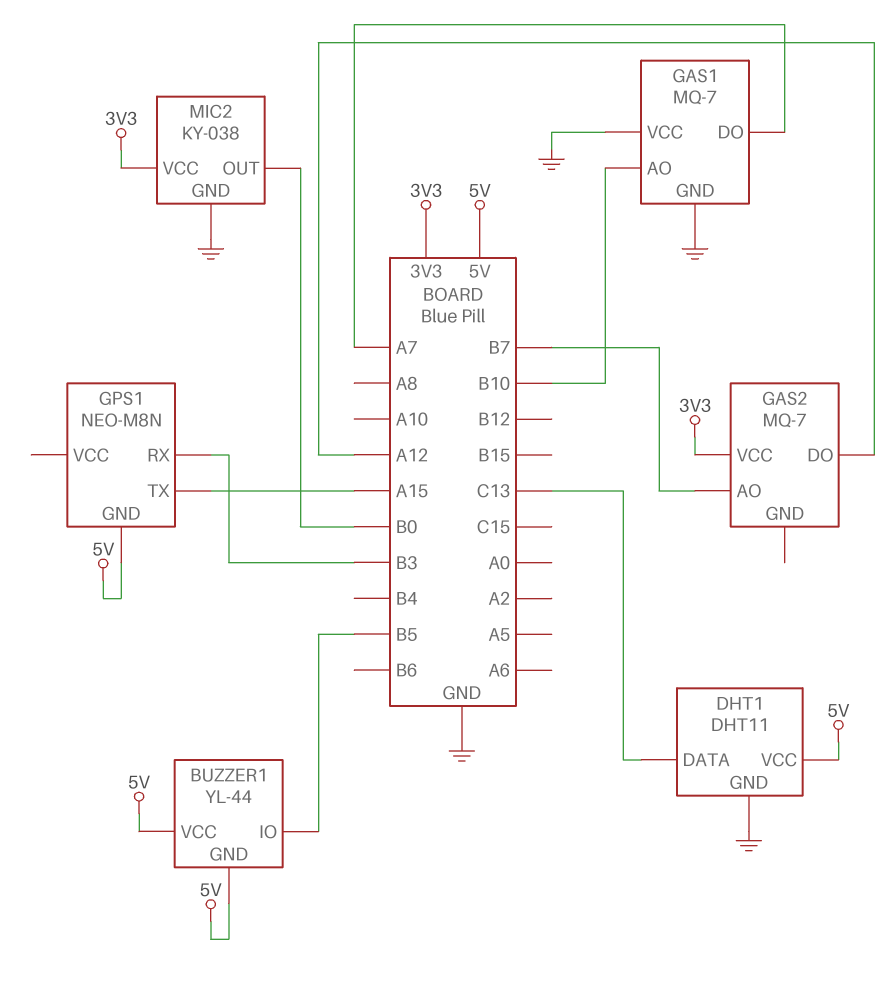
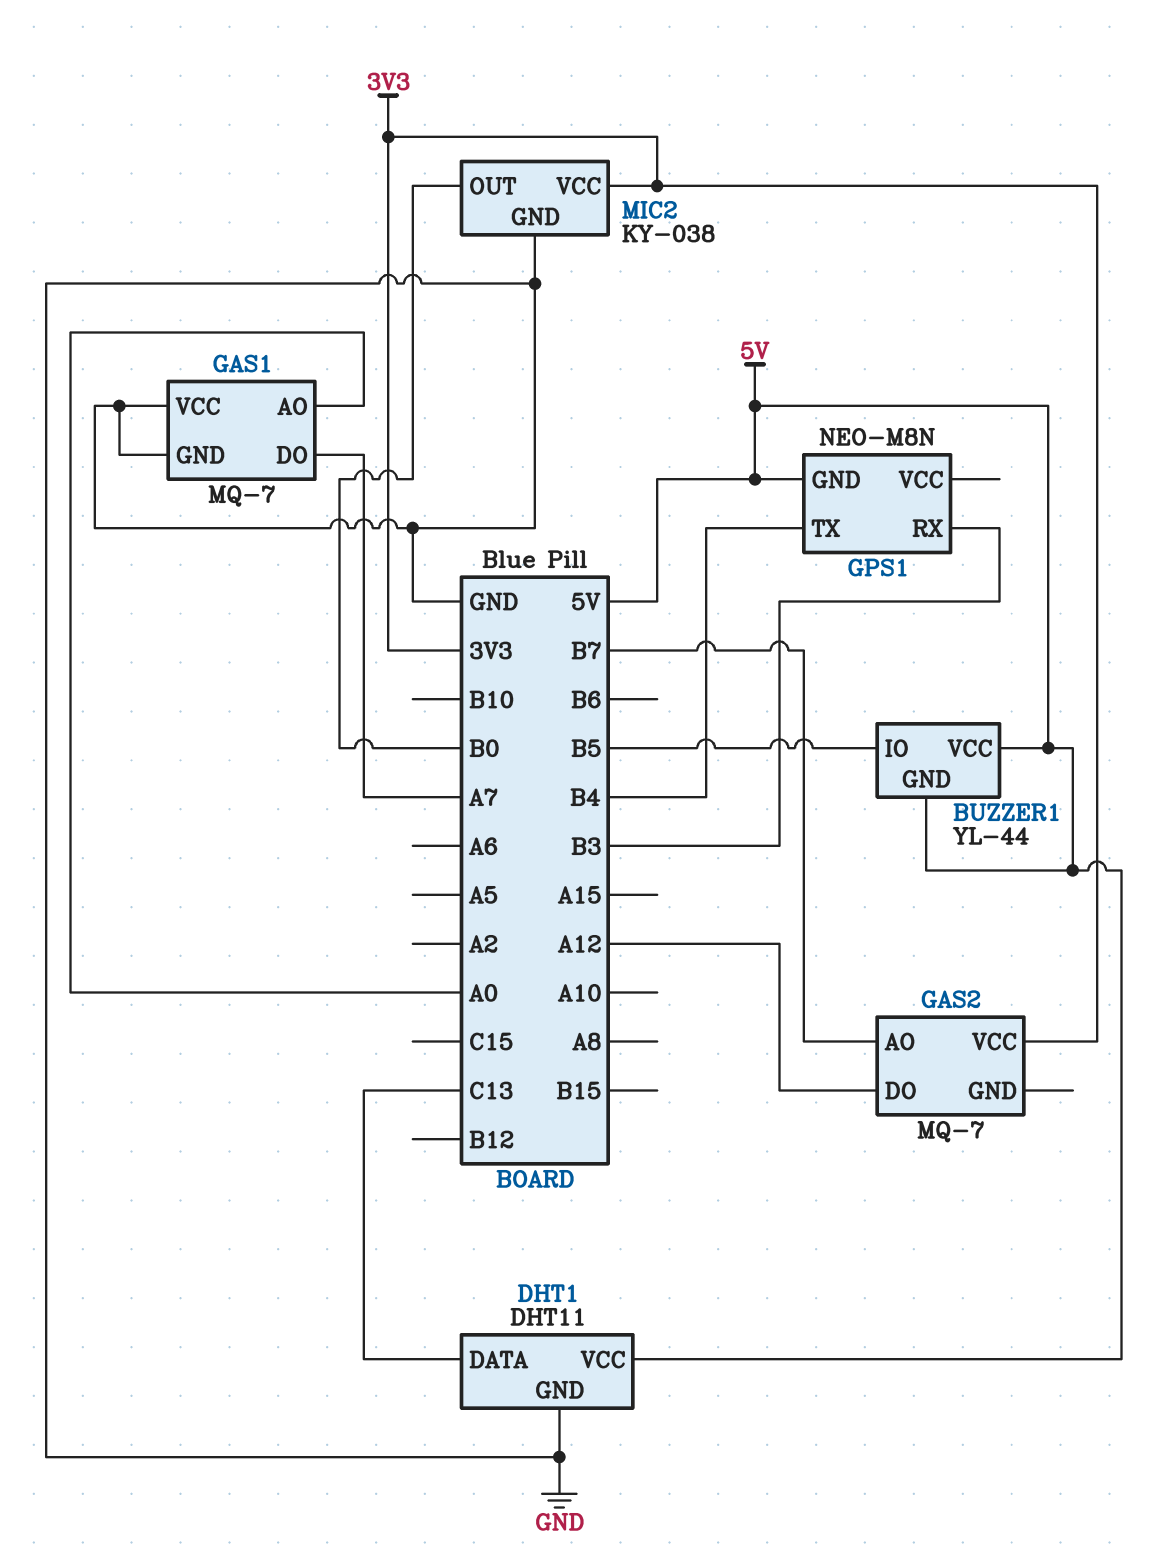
GAS1 pin AO: B10 -> A0
GPS1 pin TX: A15 -> B4

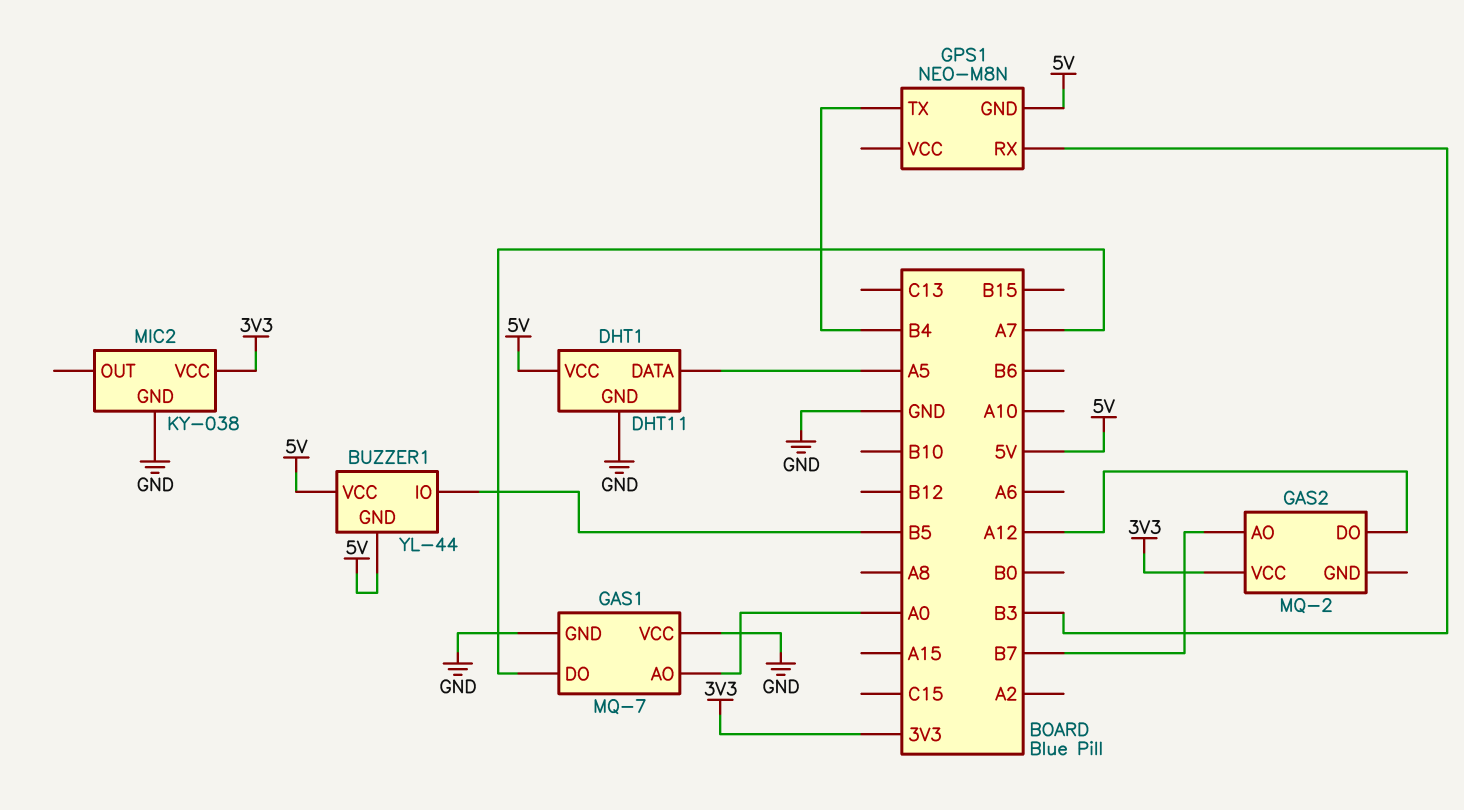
DHT1 pin DATA: C13 -> A5
GAS2: MQ-7 -> MQ-2
MIC2 pin OUT: B0 -> none

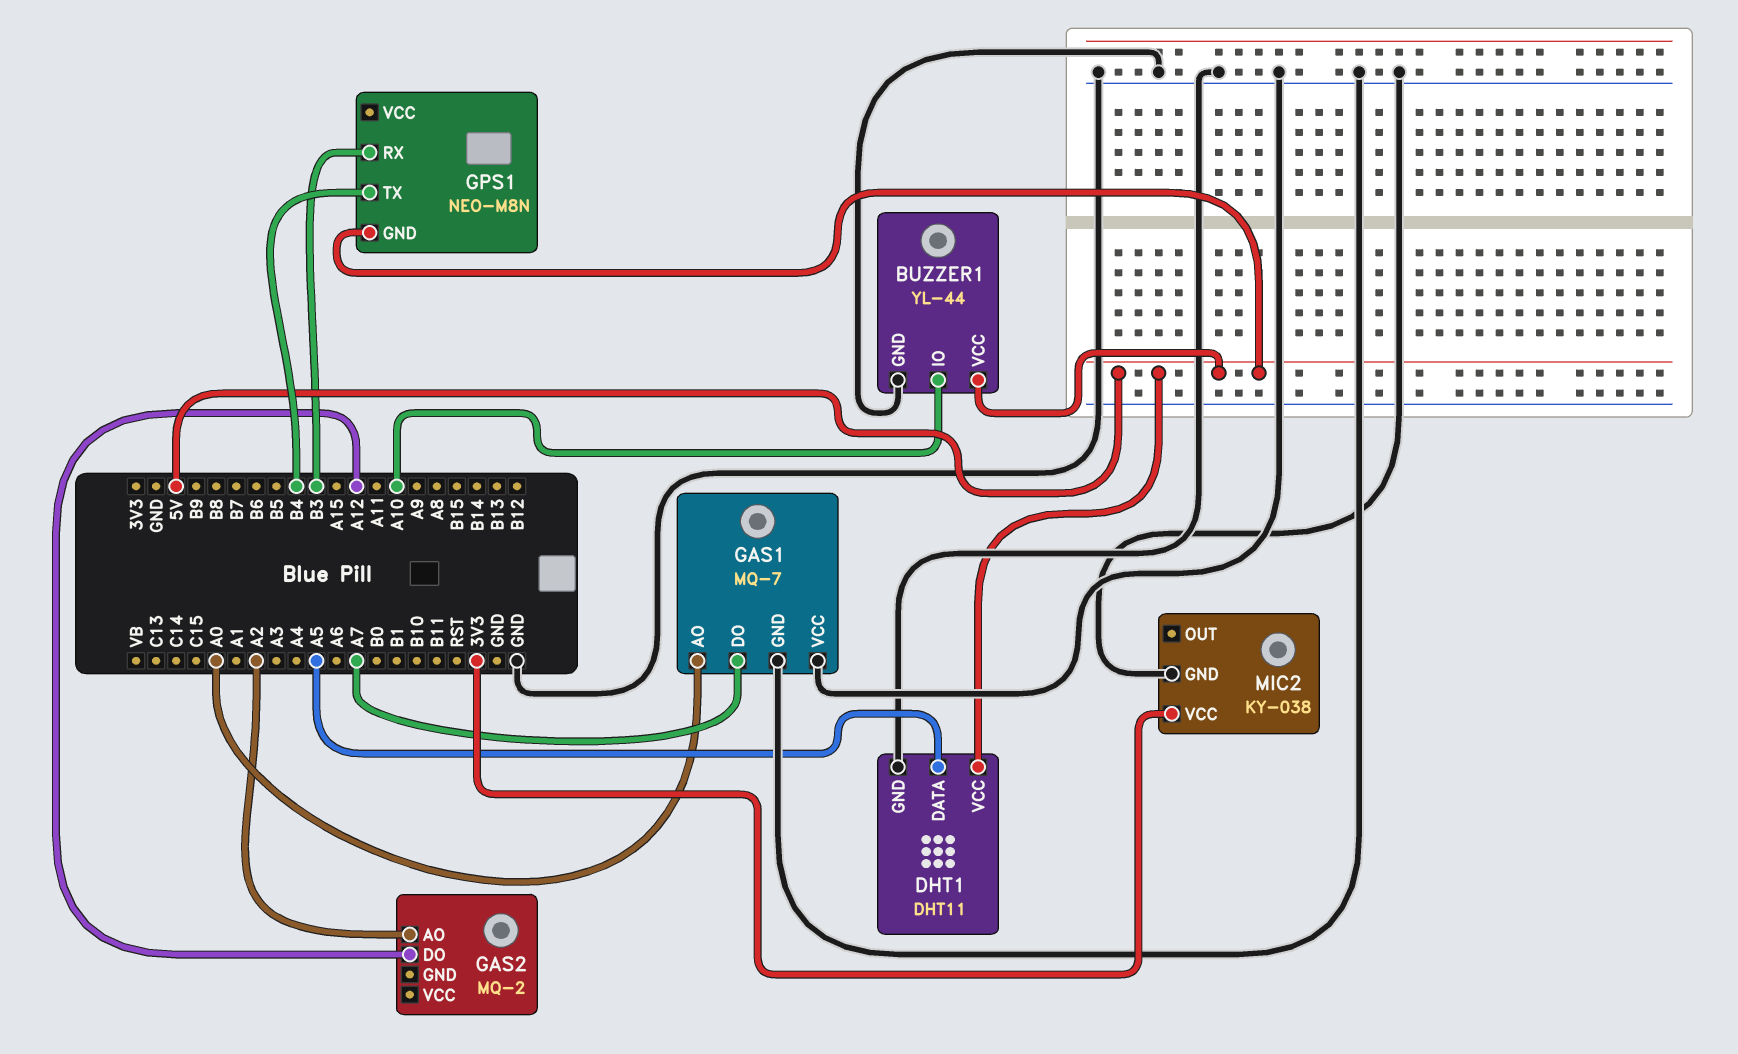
BUZZER1 pin GND: 5V -> GND
BUZZER1 pin IO: B5 -> A10
GAS2 pin AO: B7 -> A2
GAS2 pin VCC: 3V3 -> none

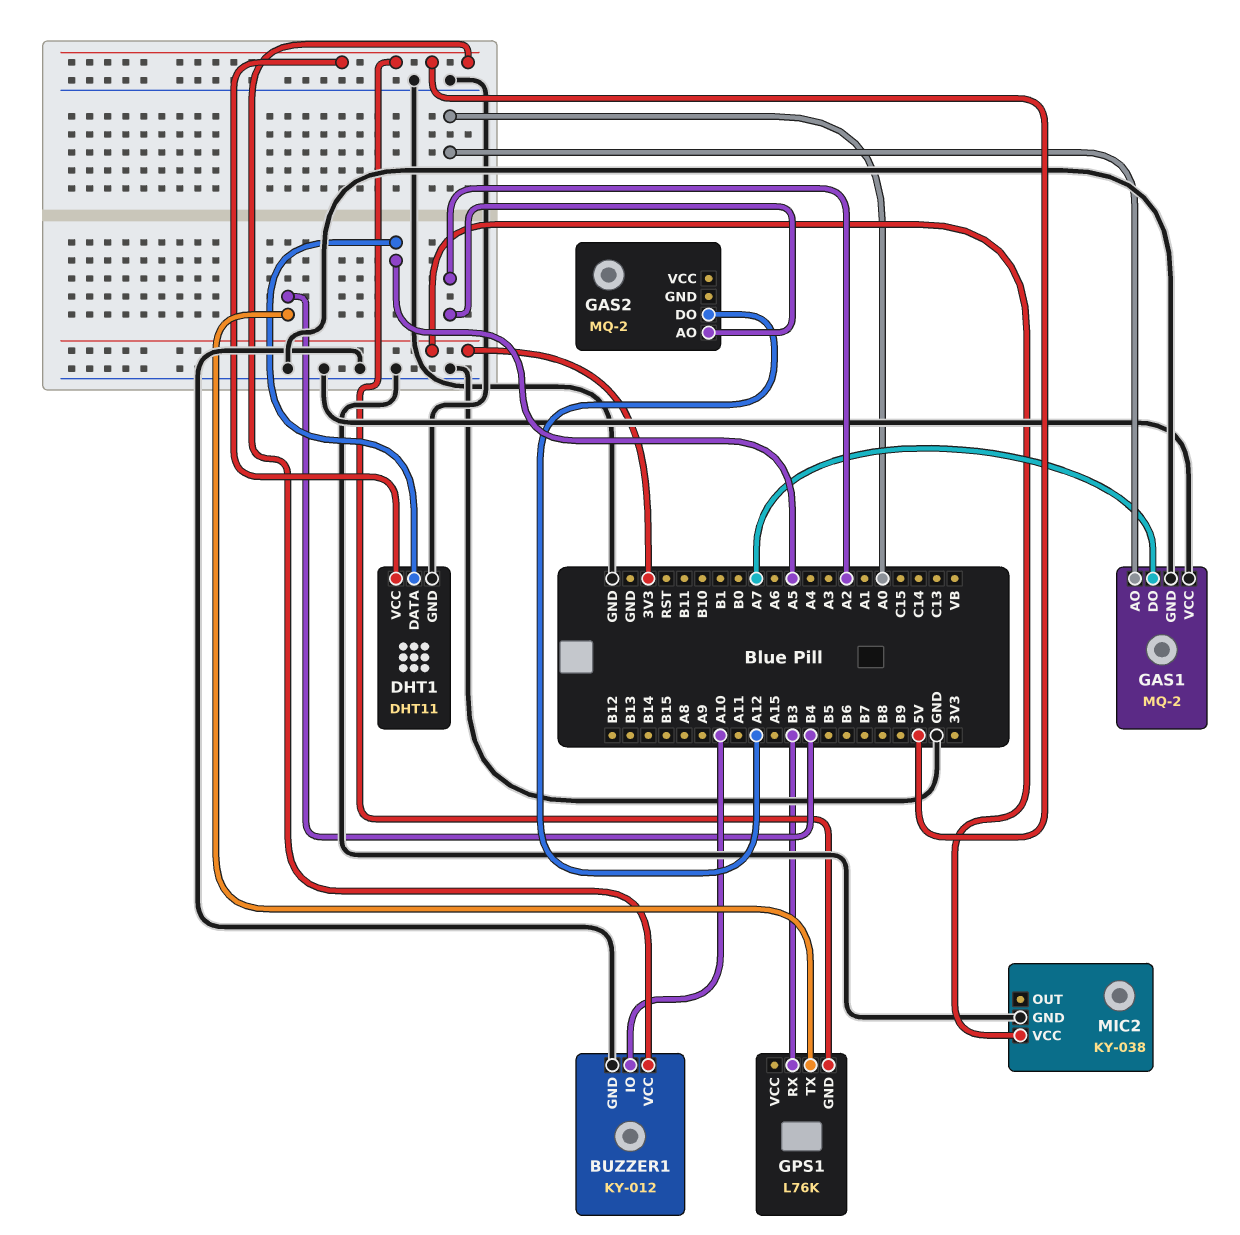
BUZZER1: YL-44 -> KY-012
GAS1: MQ-7 -> MQ-2
GPS1: NEO-M8N -> L76K

